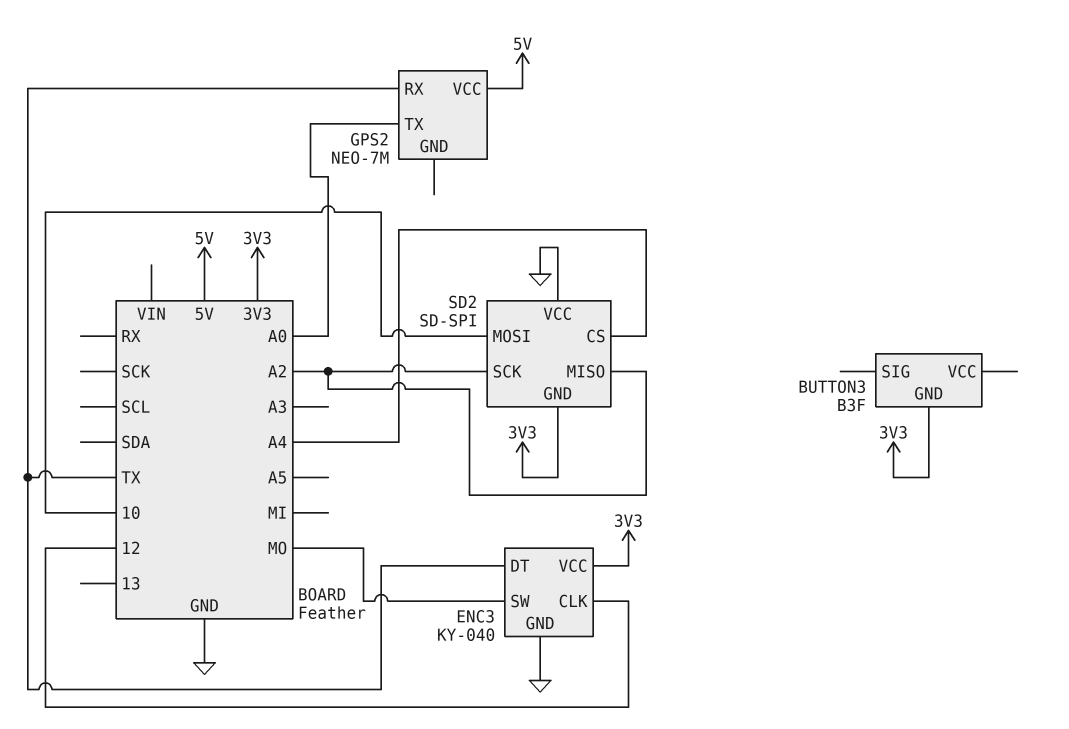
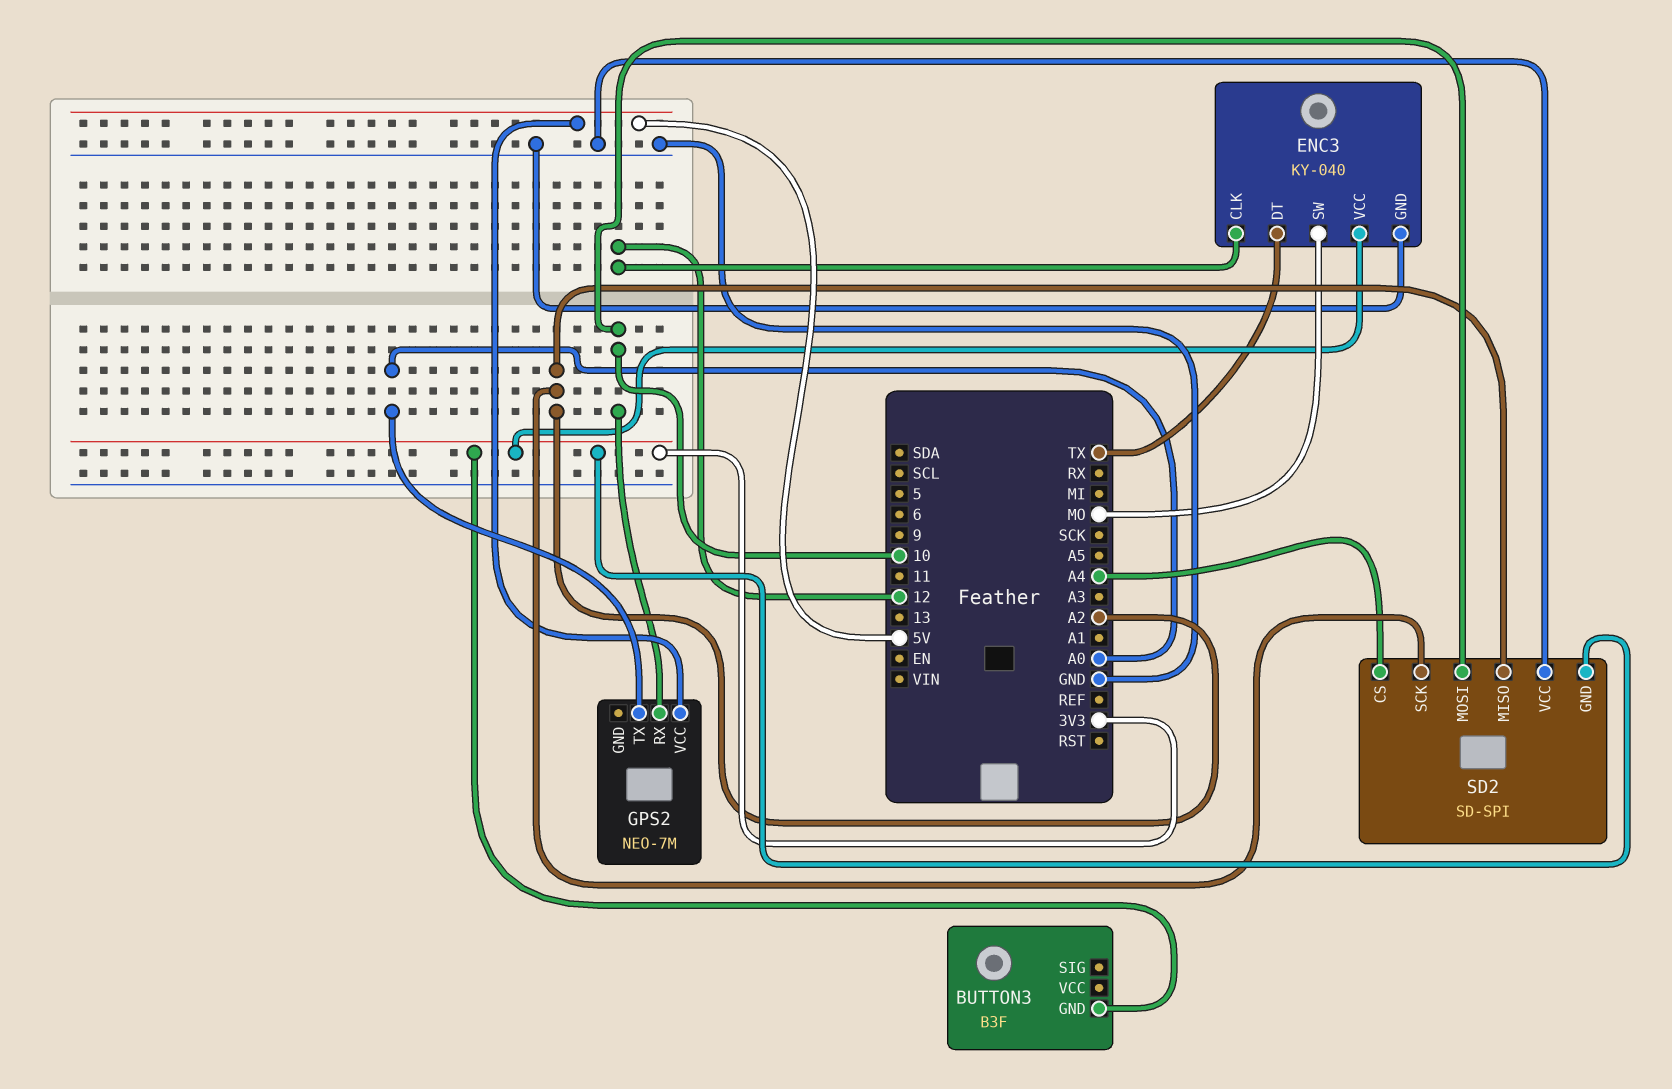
GPS2 pin RX: TX -> 10

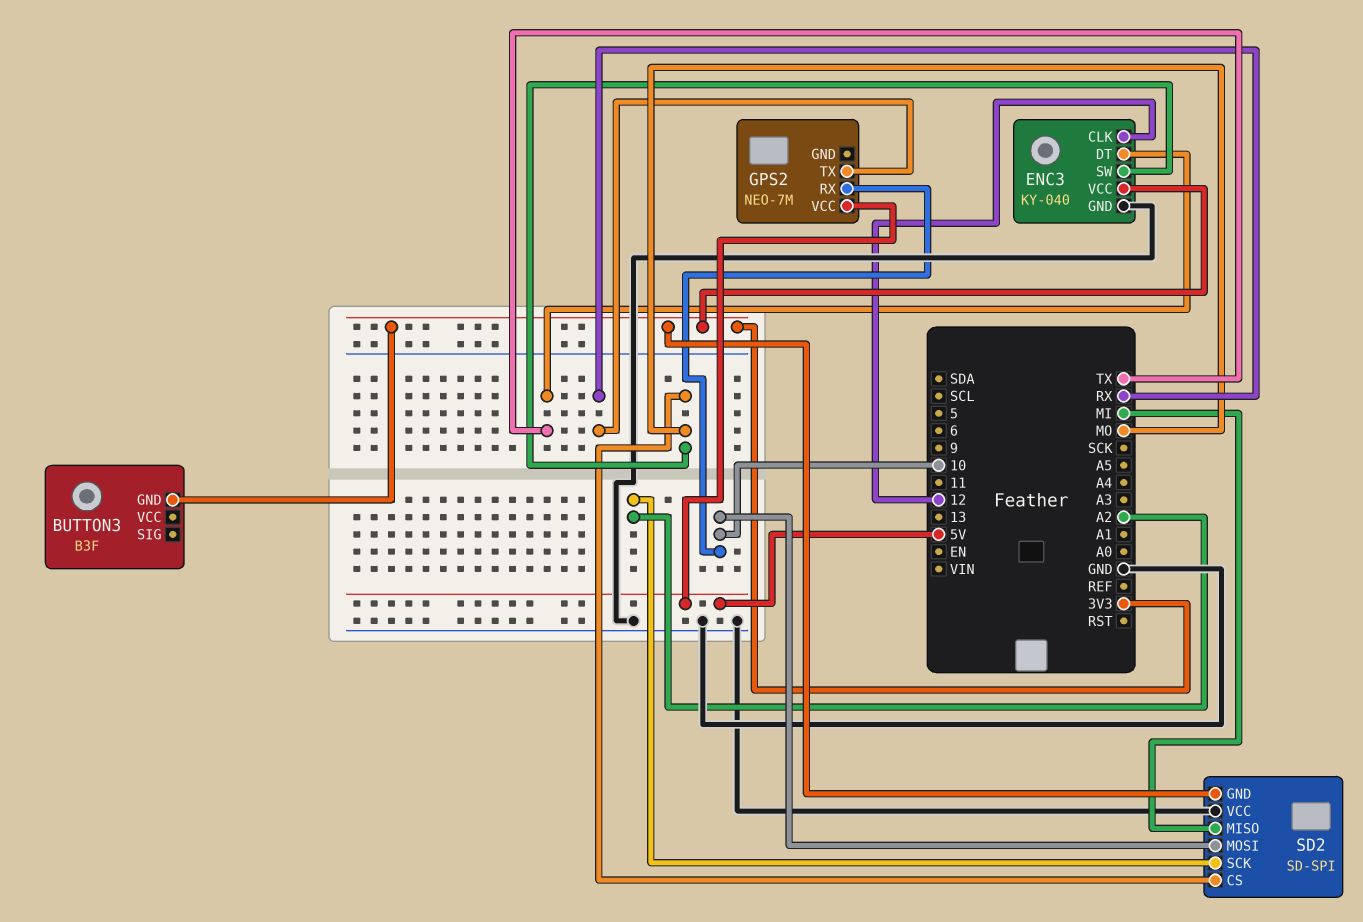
GPS2 pin TX: A0 -> RX
SD2 pin CS: A4 -> MO
SD2 pin MISO: A2 -> MI

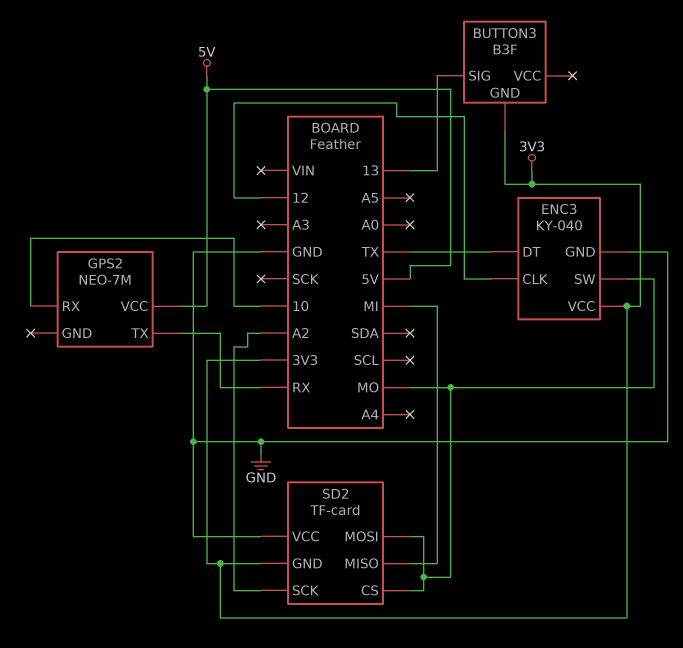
BUTTON3 pin SIG: none -> 13
SD2: SD-SPI -> TF-card
SD2 pin MOSI: 10 -> MO

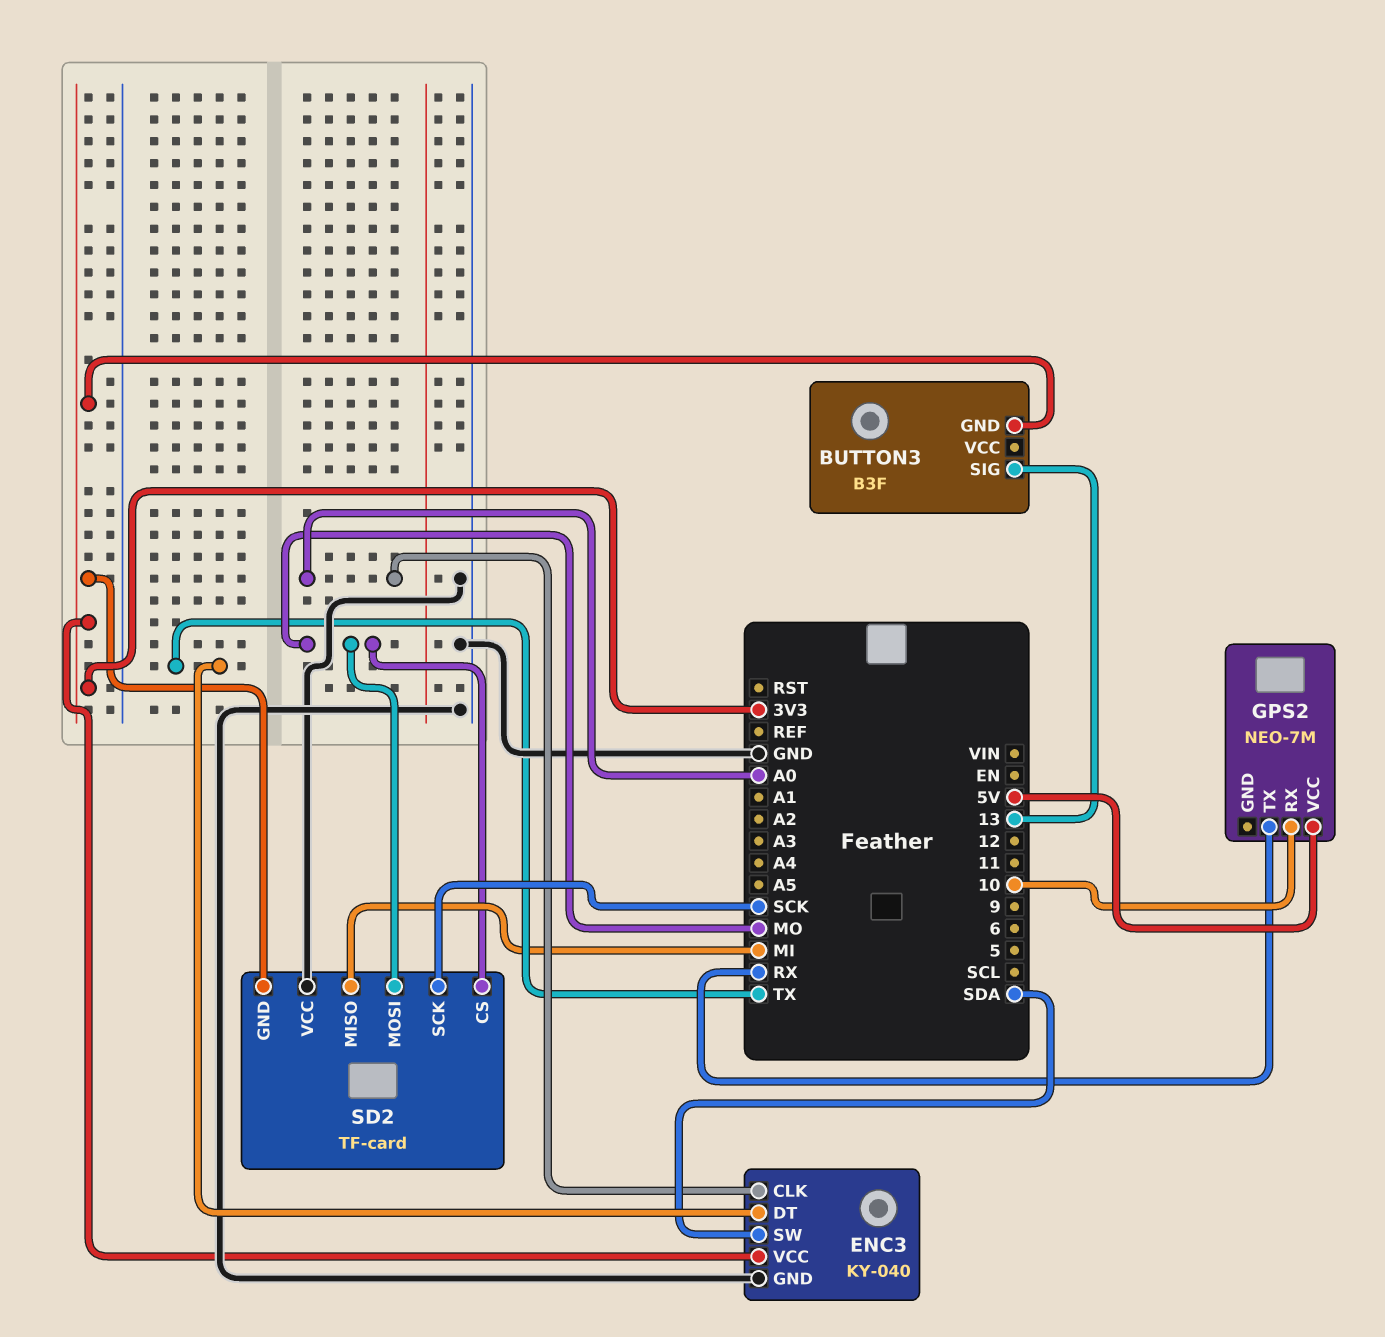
ENC3 pin CLK: 12 -> A0
ENC3 pin SW: MO -> SDA
SD2 pin SCK: A2 -> SCK

